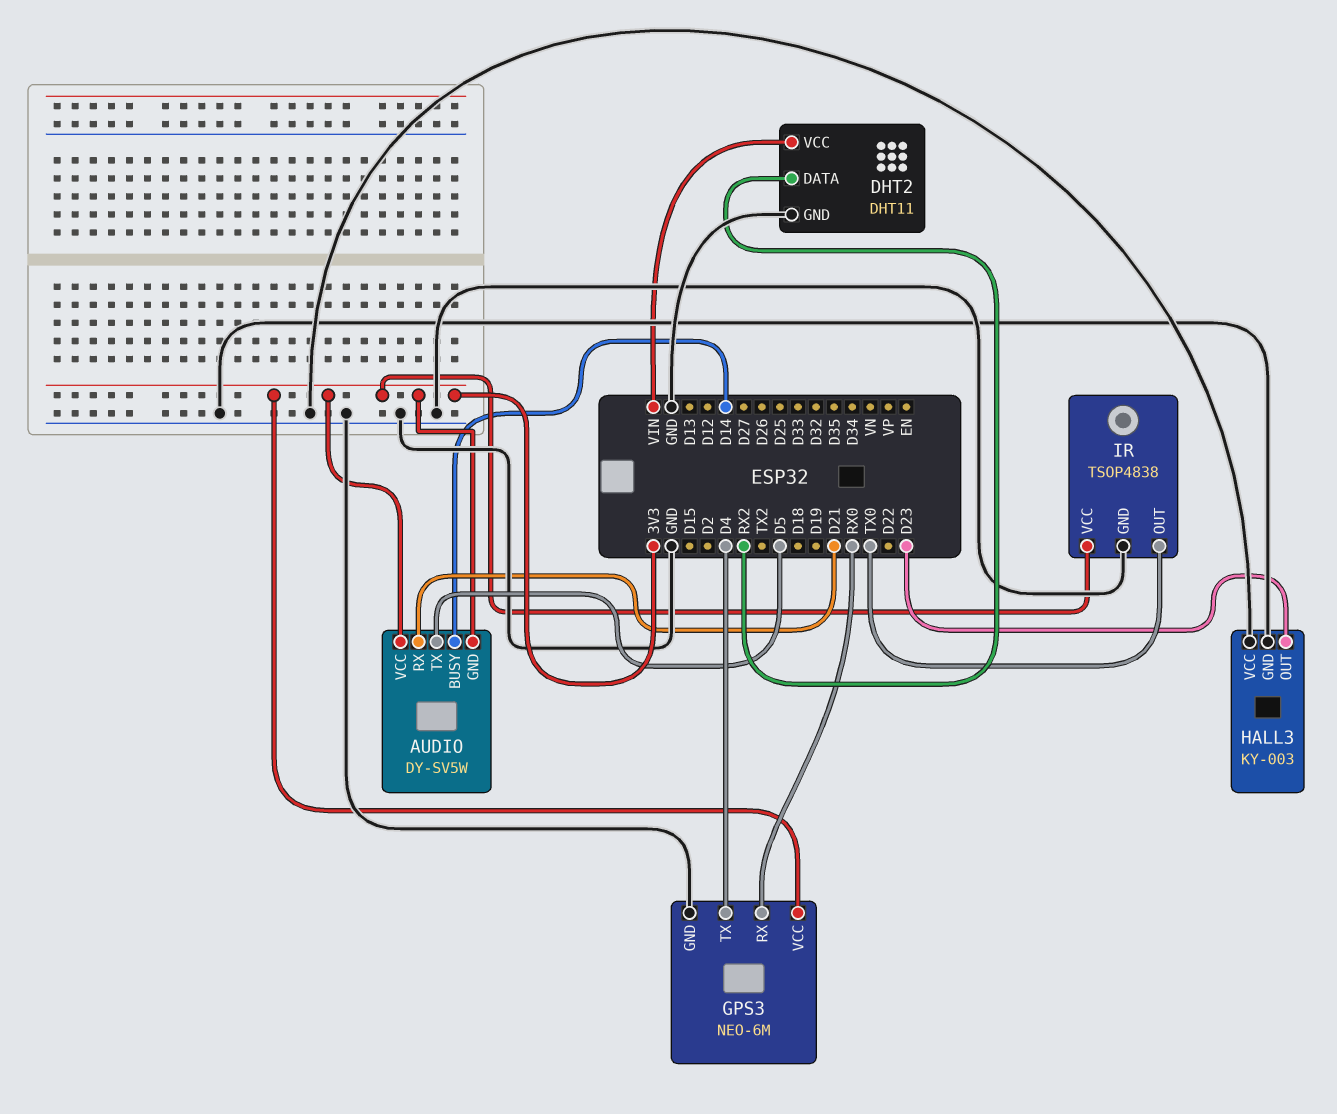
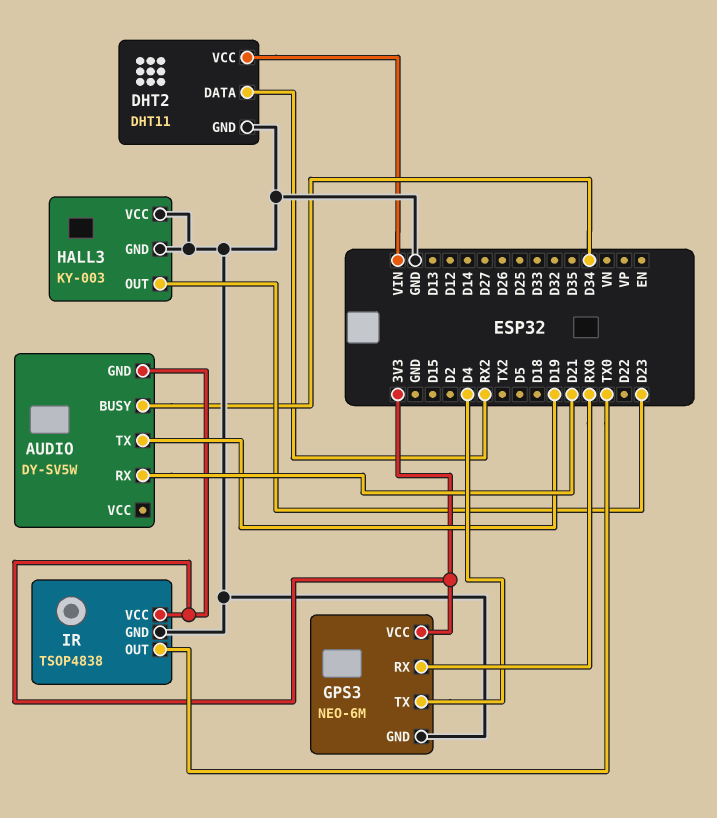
AUDIO pin BUSY: D14 -> D34
AUDIO pin TX: D5 -> D19
AUDIO pin VCC: 3V3 -> none

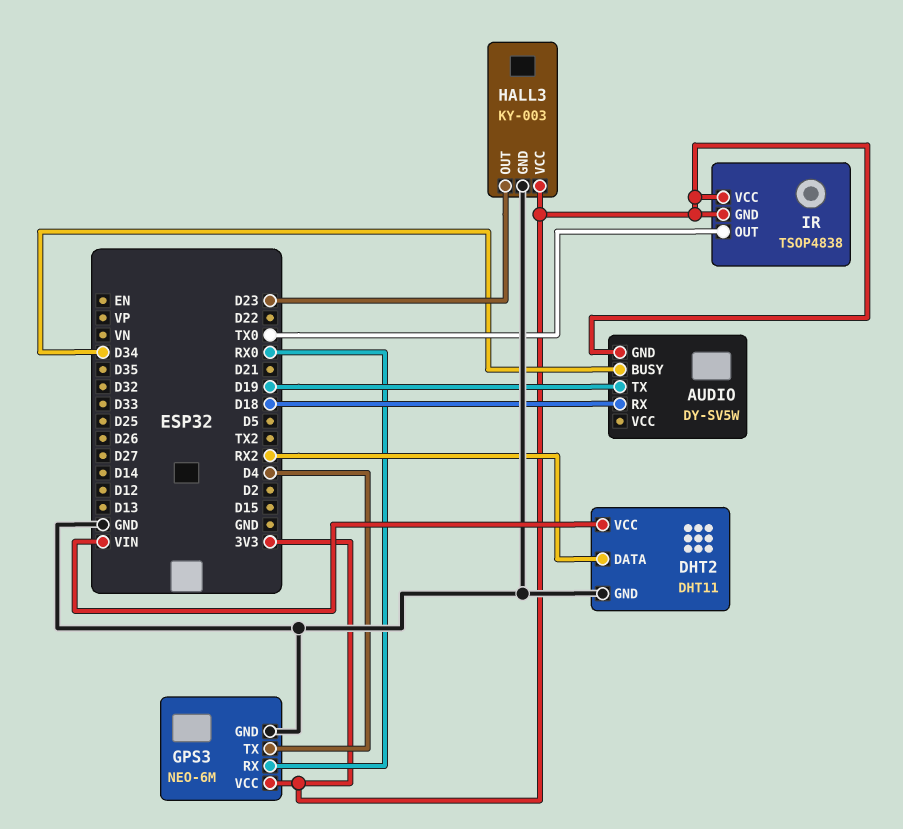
AUDIO pin RX: D21 -> D18
HALL3 pin VCC: GND -> 3V3
IR pin GND: GND -> 3V3

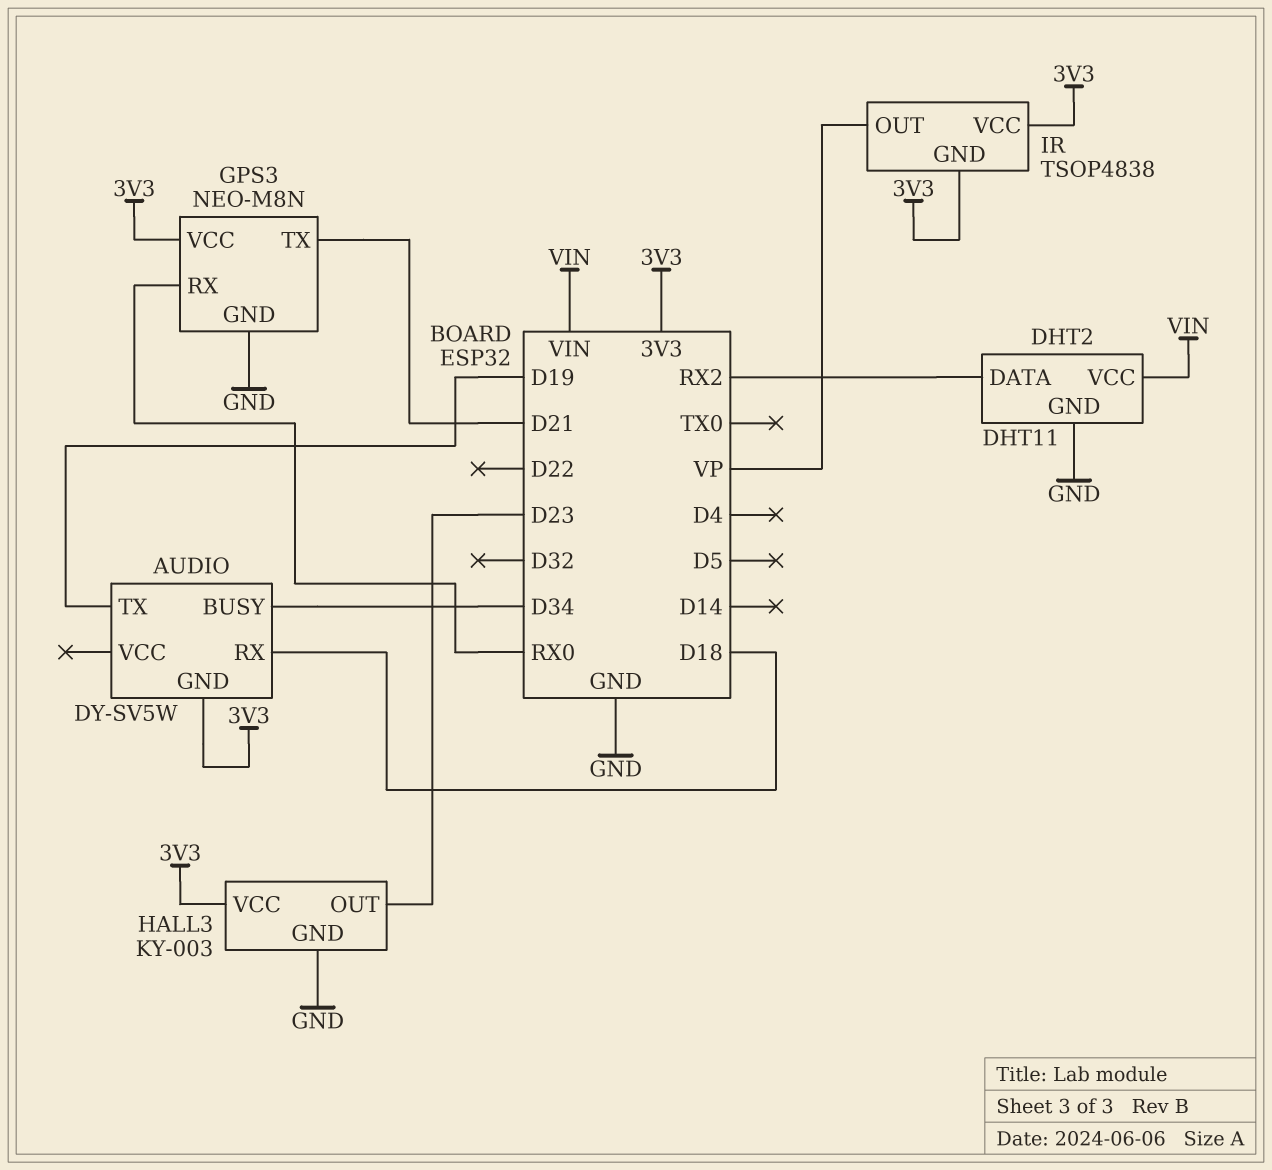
GPS3: NEO-6M -> NEO-M8N
GPS3 pin TX: D4 -> D21
IR pin OUT: TX0 -> VP

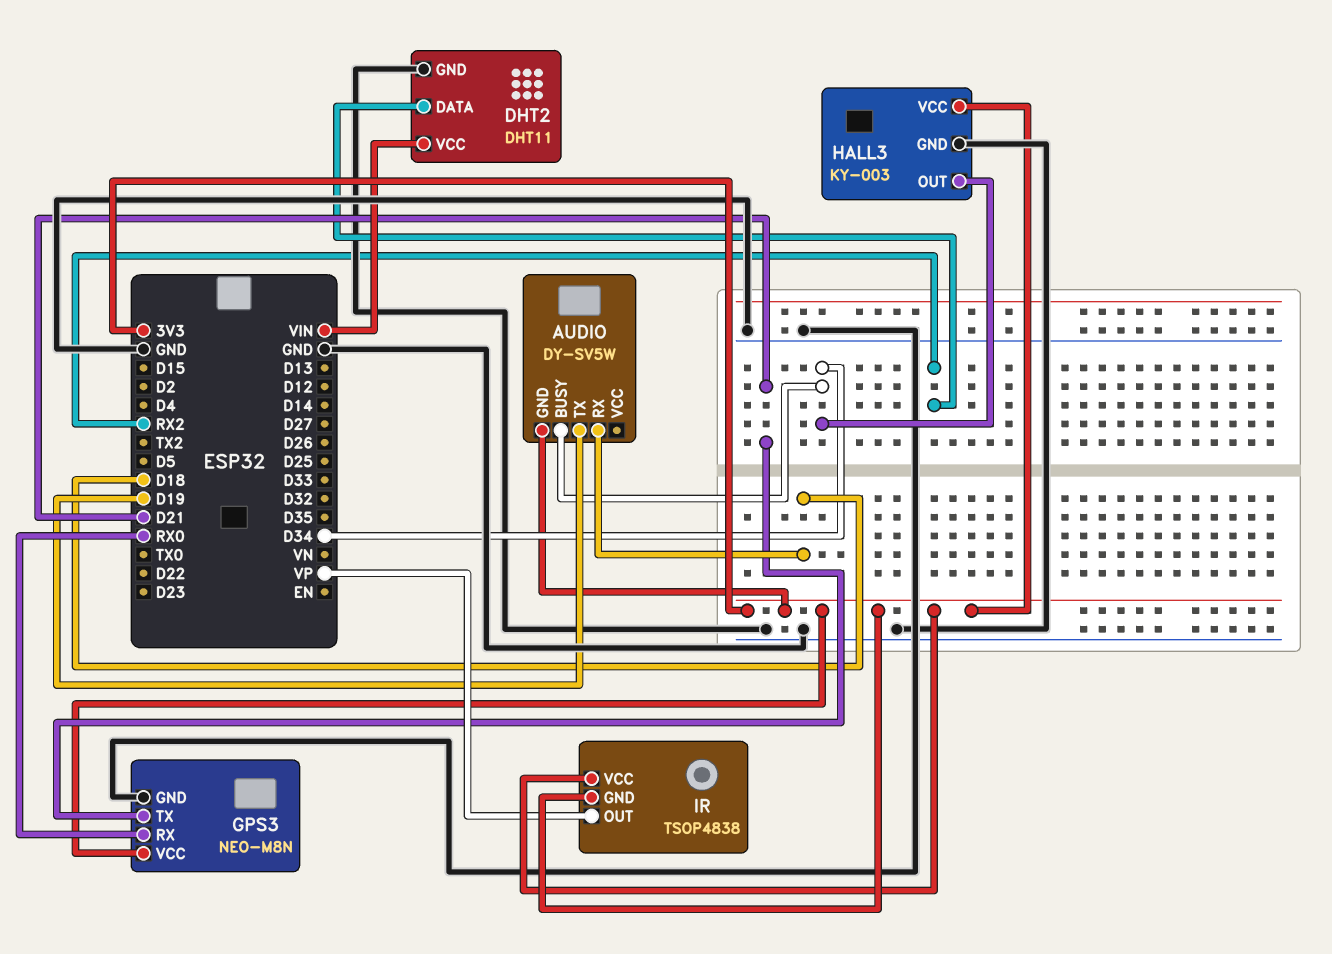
HALL3 pin OUT: D23 -> D34

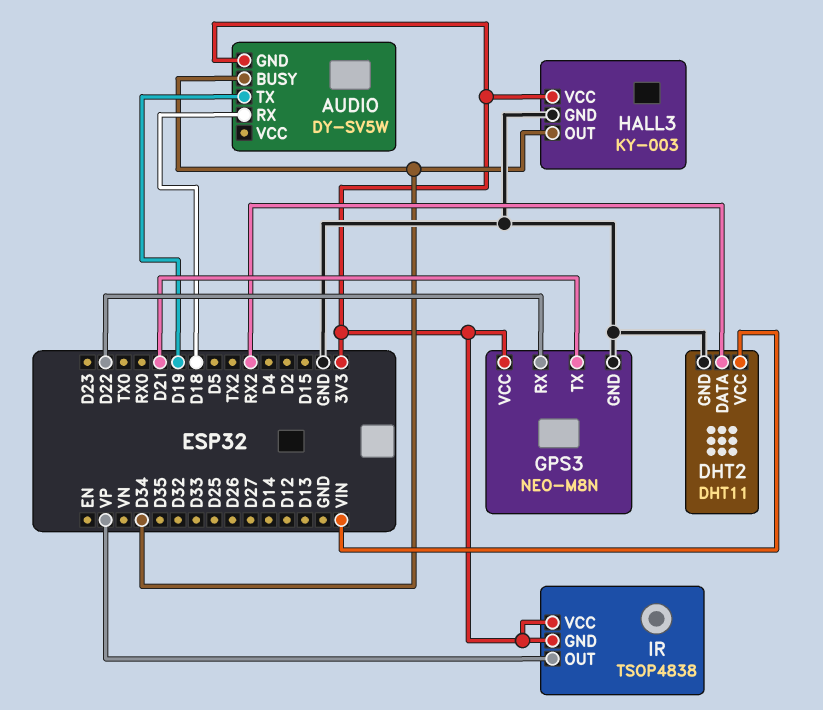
GPS3 pin RX: RX0 -> D22

